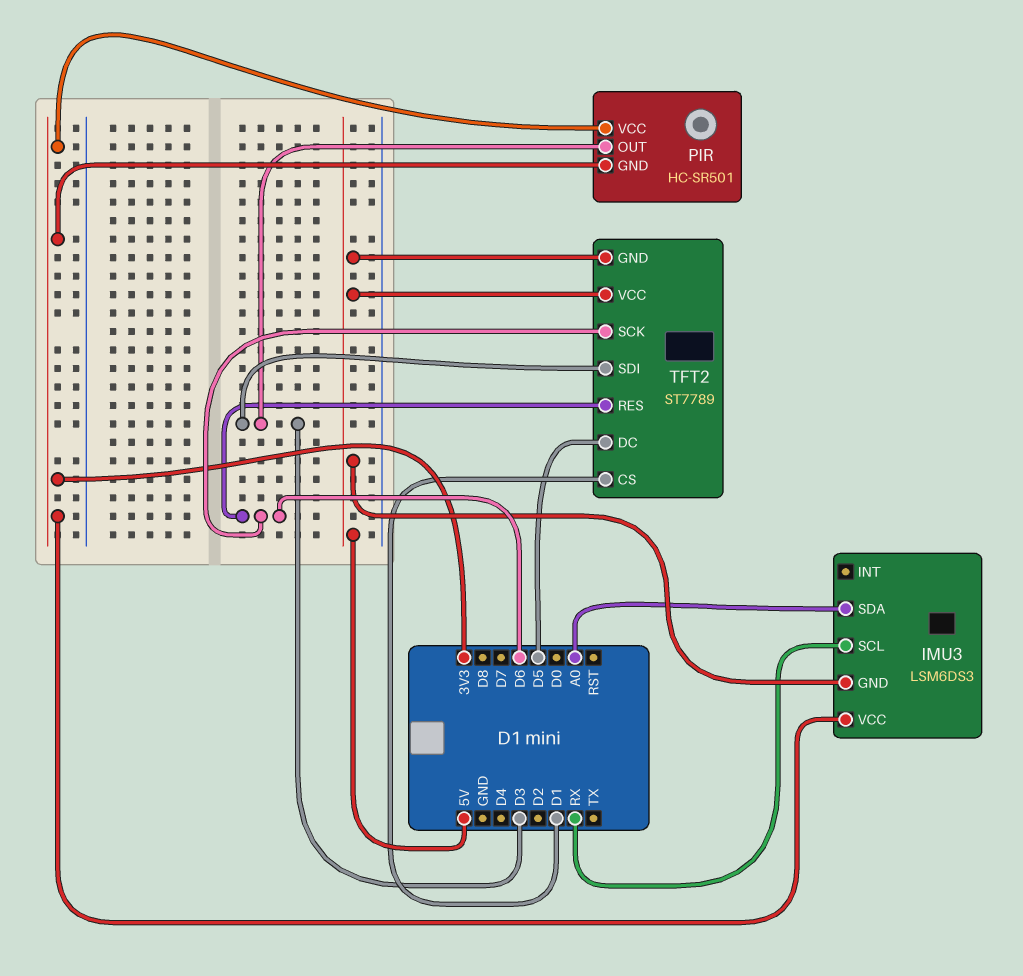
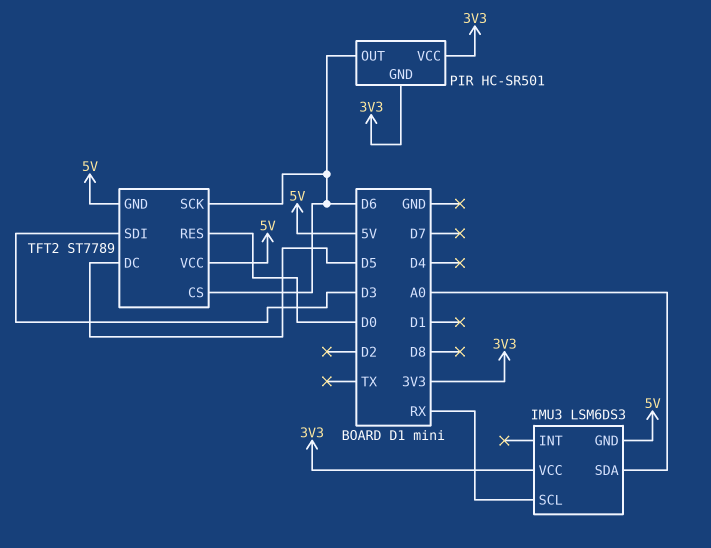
PIR pin OUT: D3 -> D6
TFT2 pin CS: D1 -> D6
TFT2 pin RES: D6 -> D0

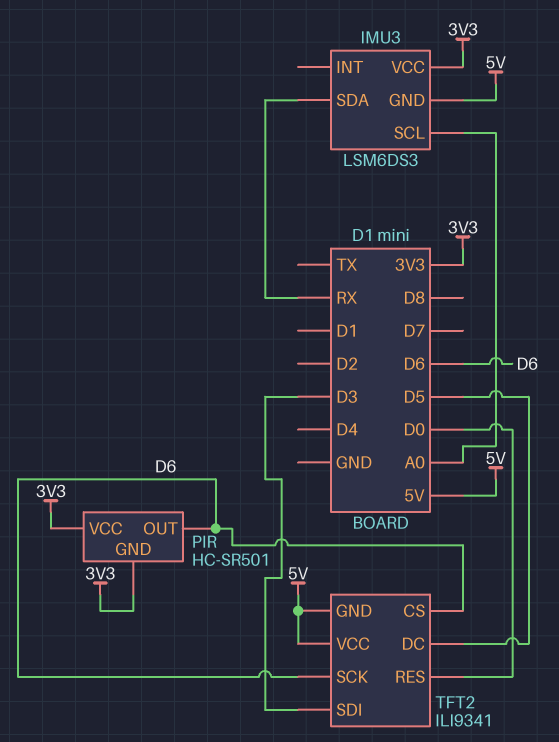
IMU3 pin SCL: RX -> A0
IMU3 pin SDA: A0 -> RX
TFT2: ST7789 -> ILI9341

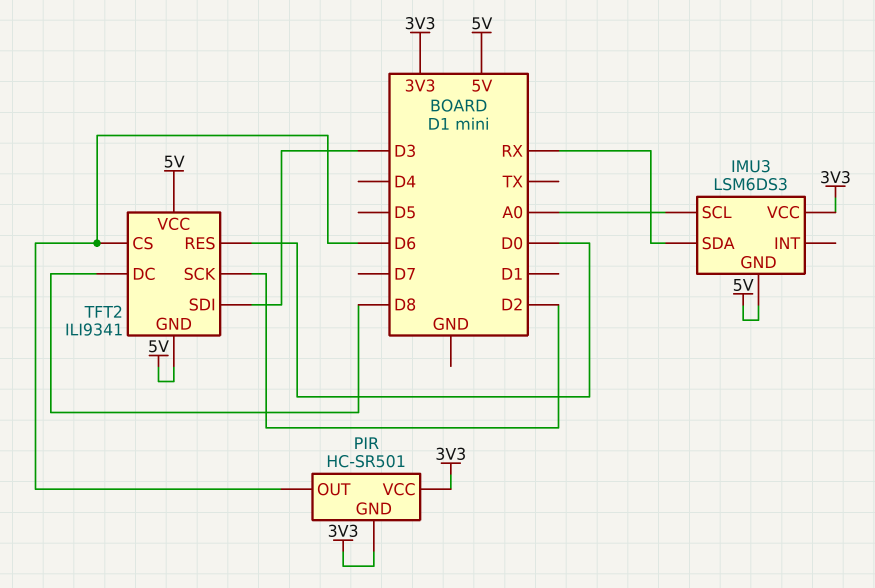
TFT2 pin DC: D5 -> D8
TFT2 pin SCK: D6 -> D2

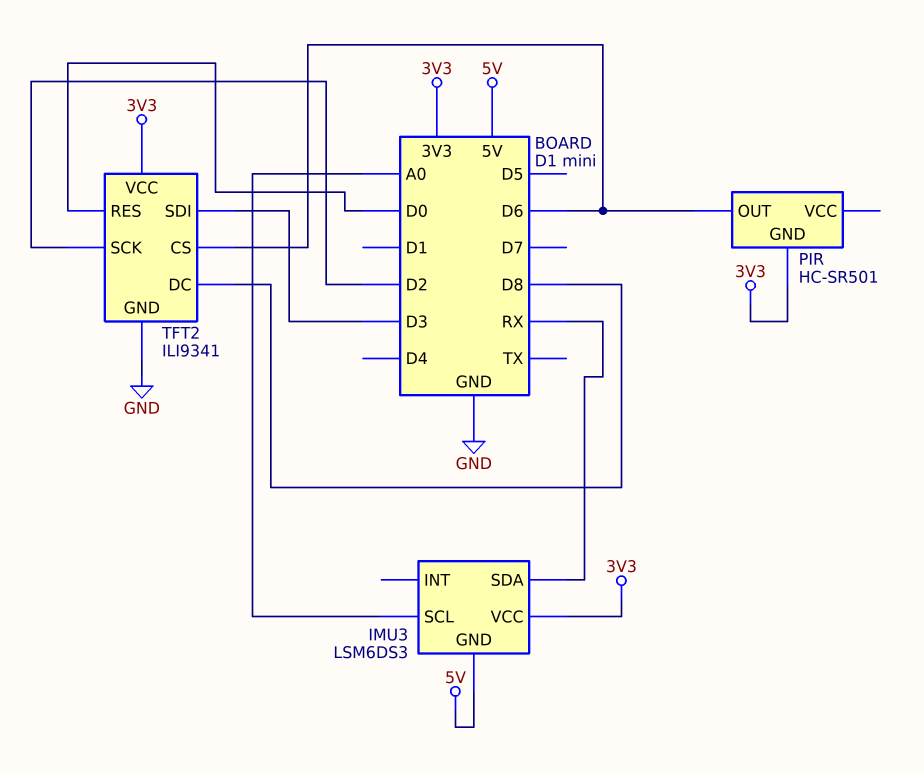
PIR pin VCC: 3V3 -> none
TFT2 pin GND: 5V -> GND
TFT2 pin VCC: 5V -> 3V3

